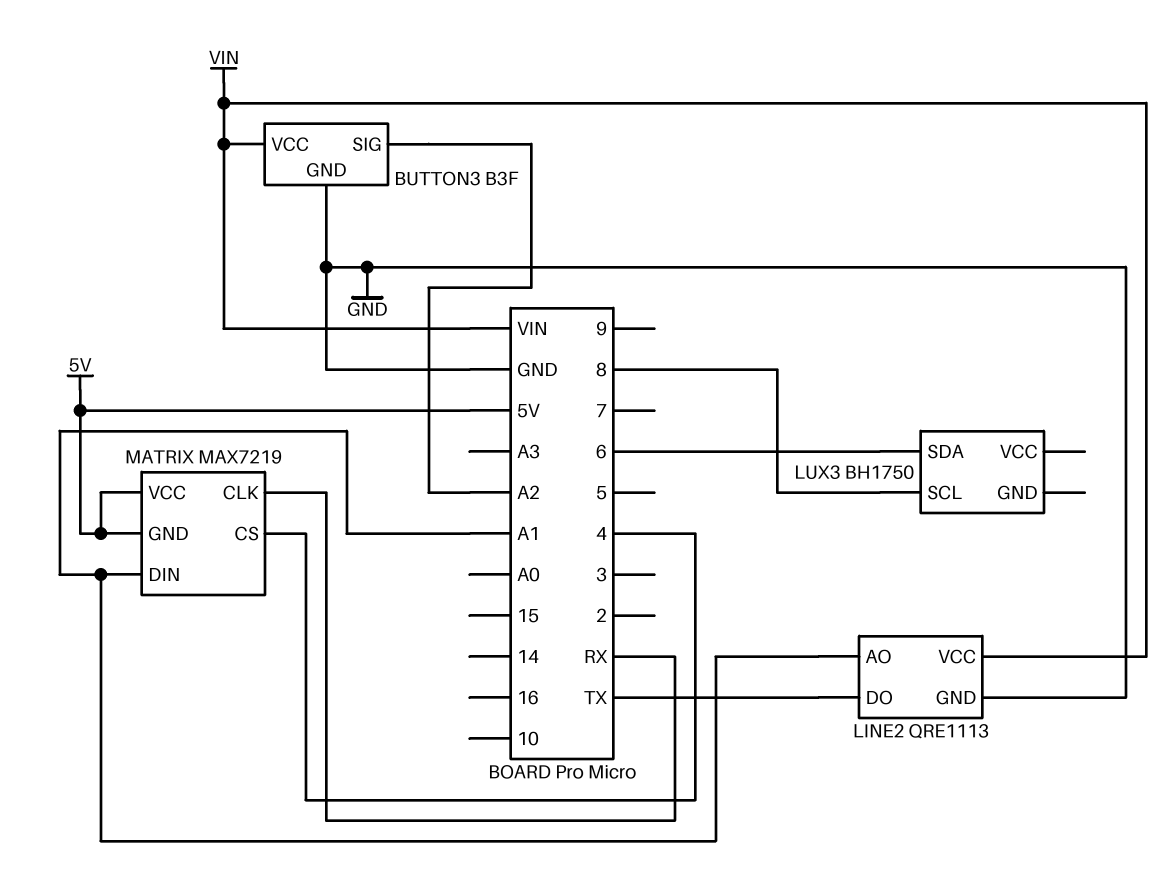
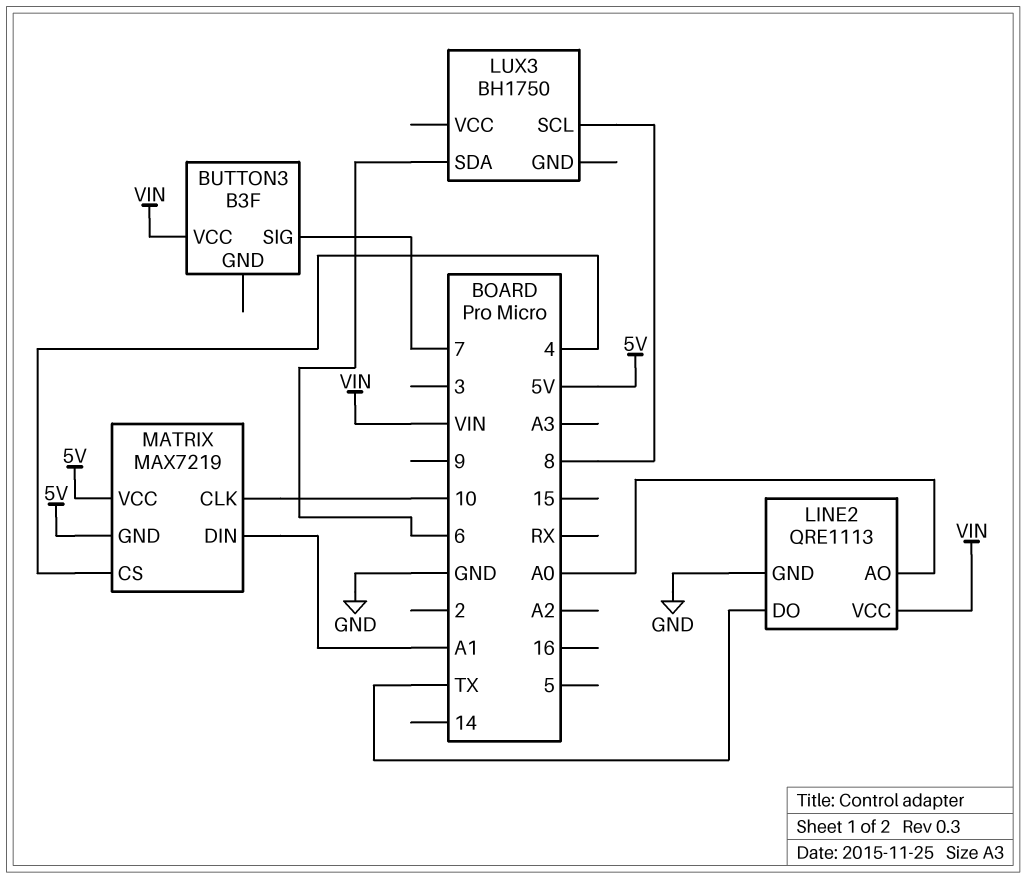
BUTTON3 pin GND: GND -> none
BUTTON3 pin SIG: A2 -> 7
LINE2 pin AO: A1 -> A0
MATRIX pin CLK: RX -> 10

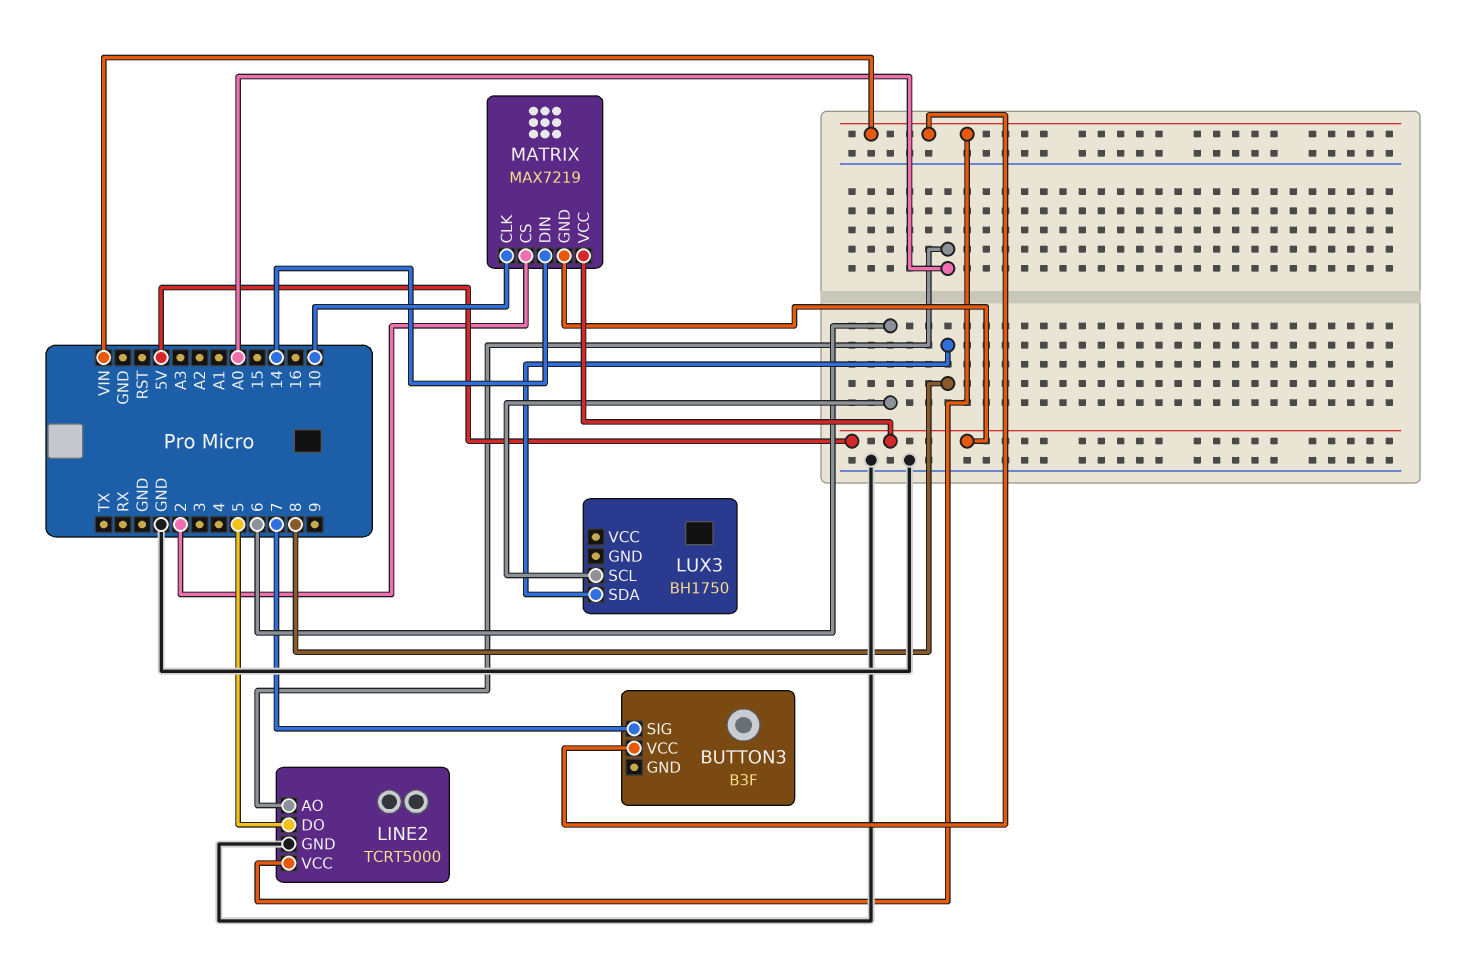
LINE2: QRE1113 -> TCRT5000
LINE2 pin DO: TX -> 5
LUX3 pin SCL: 8 -> 6
LUX3 pin SDA: 6 -> 8
MATRIX pin CS: 4 -> 2
MATRIX pin DIN: A1 -> 14

